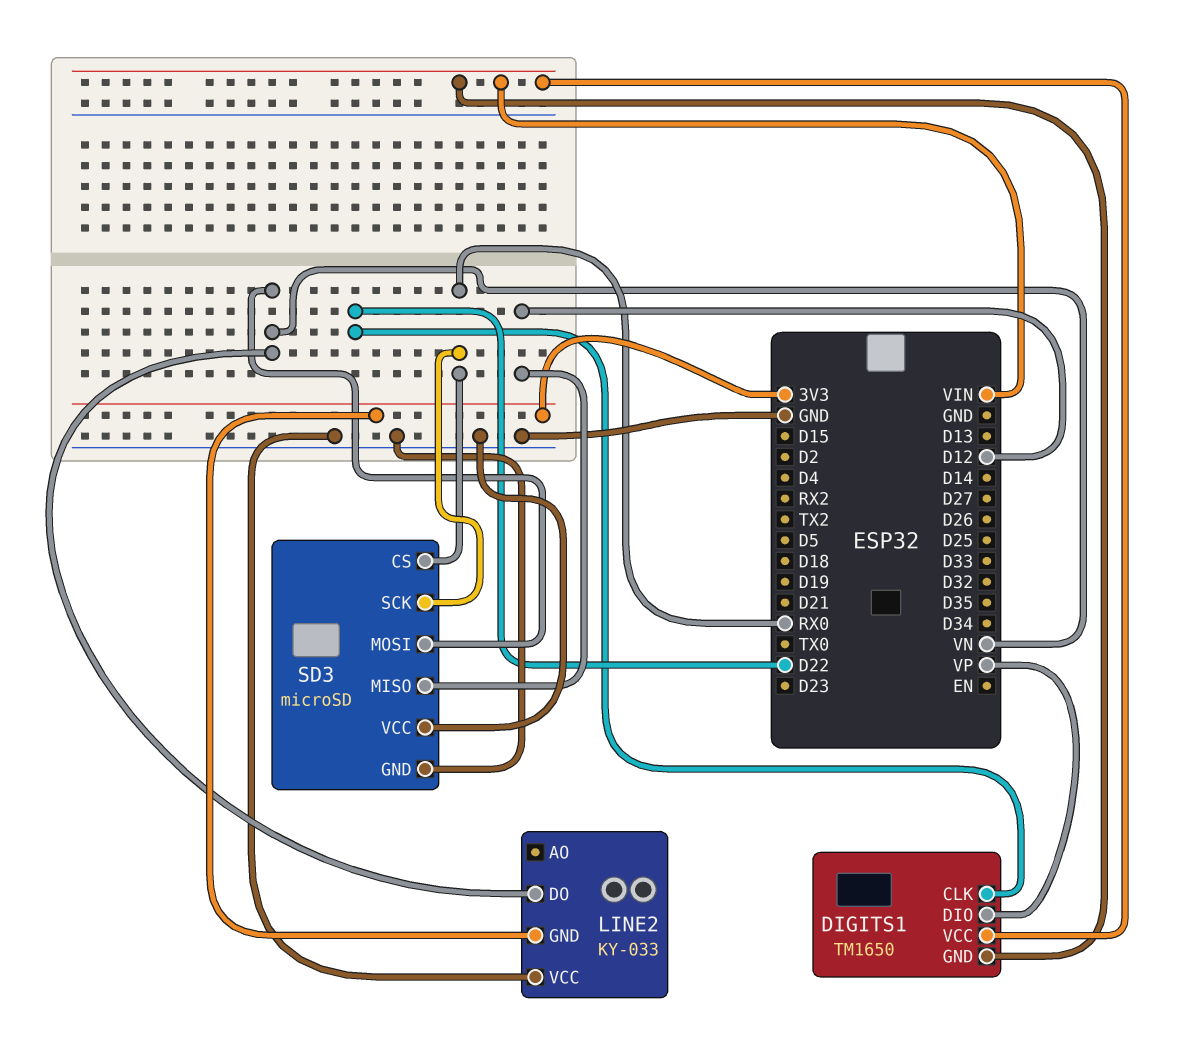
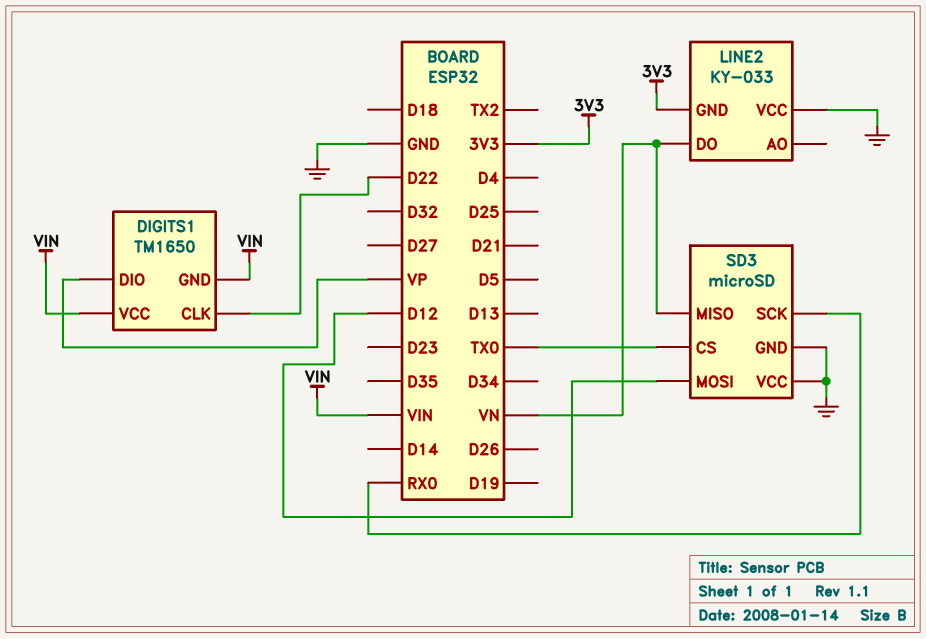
SD3 pin CS: RX0 -> TX0
SD3 pin MISO: D12 -> VN
SD3 pin MOSI: VN -> D12

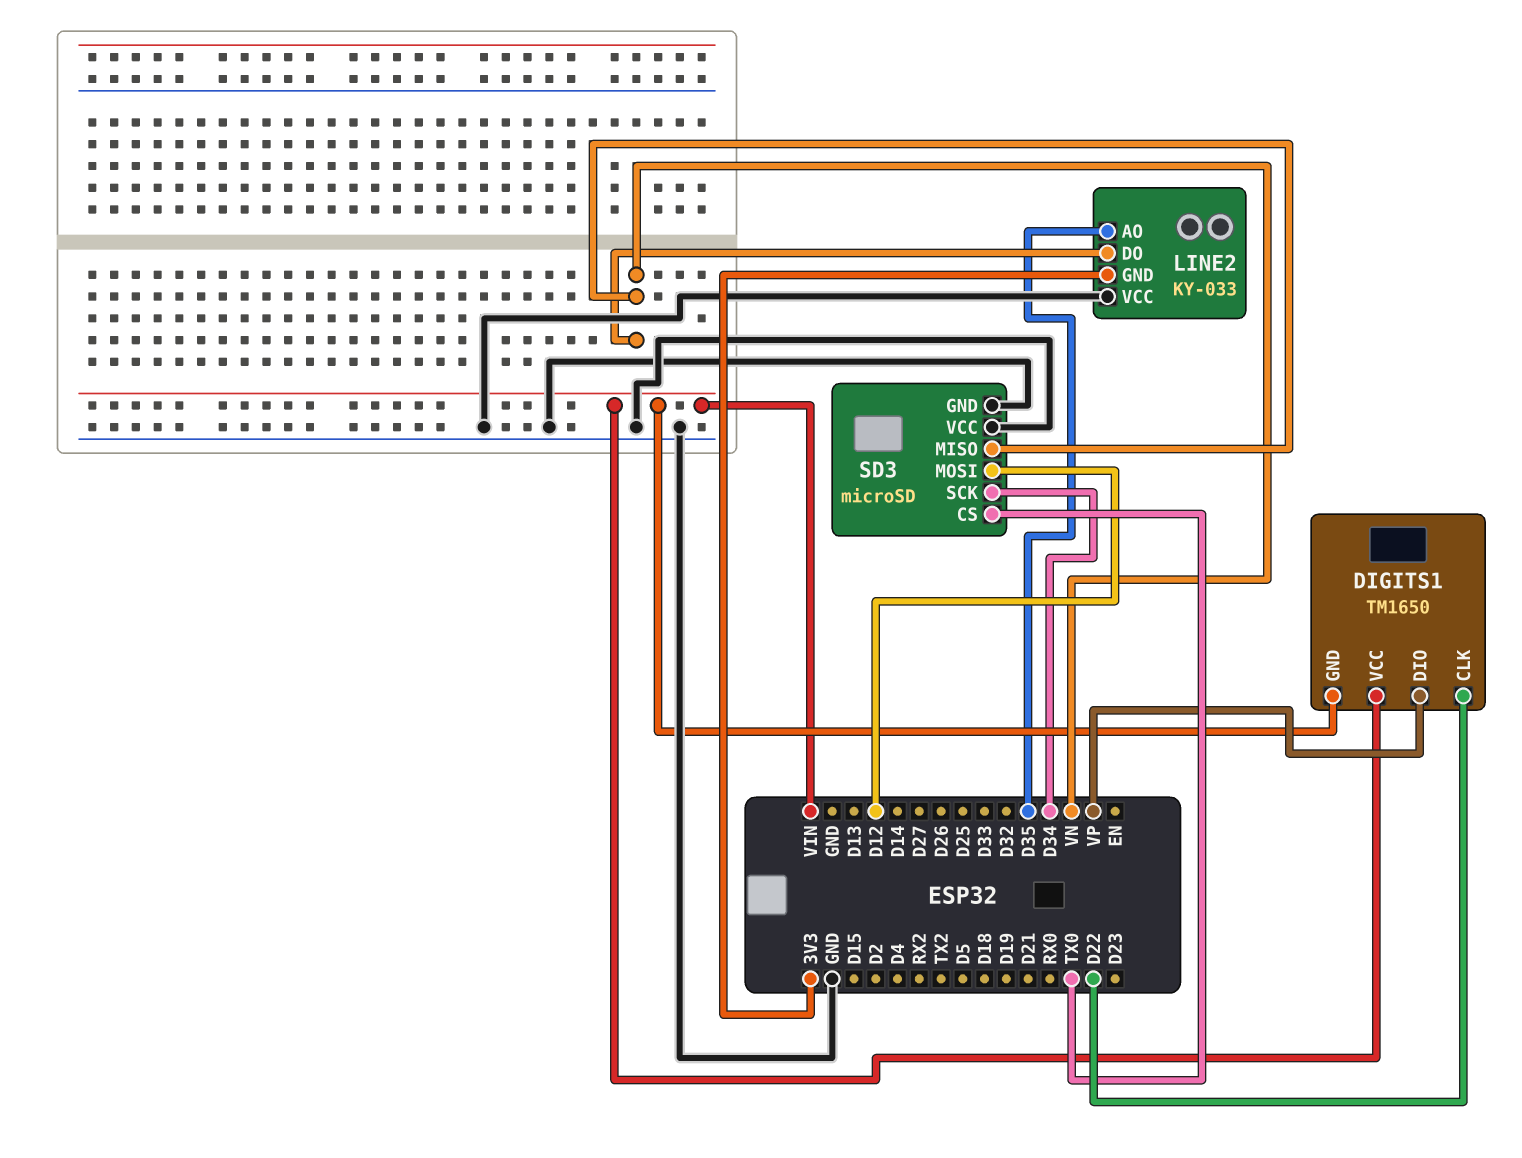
LINE2 pin AO: none -> D35
SD3 pin SCK: RX0 -> D34

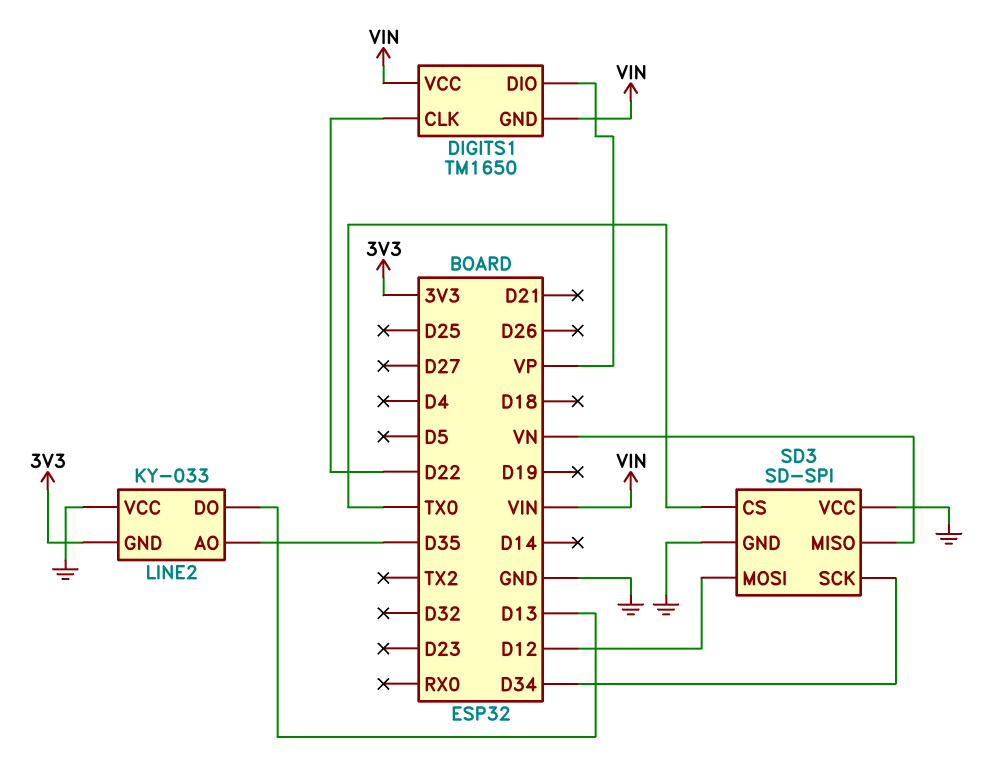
LINE2 pin DO: VN -> D13
SD3: microSD -> SD-SPI

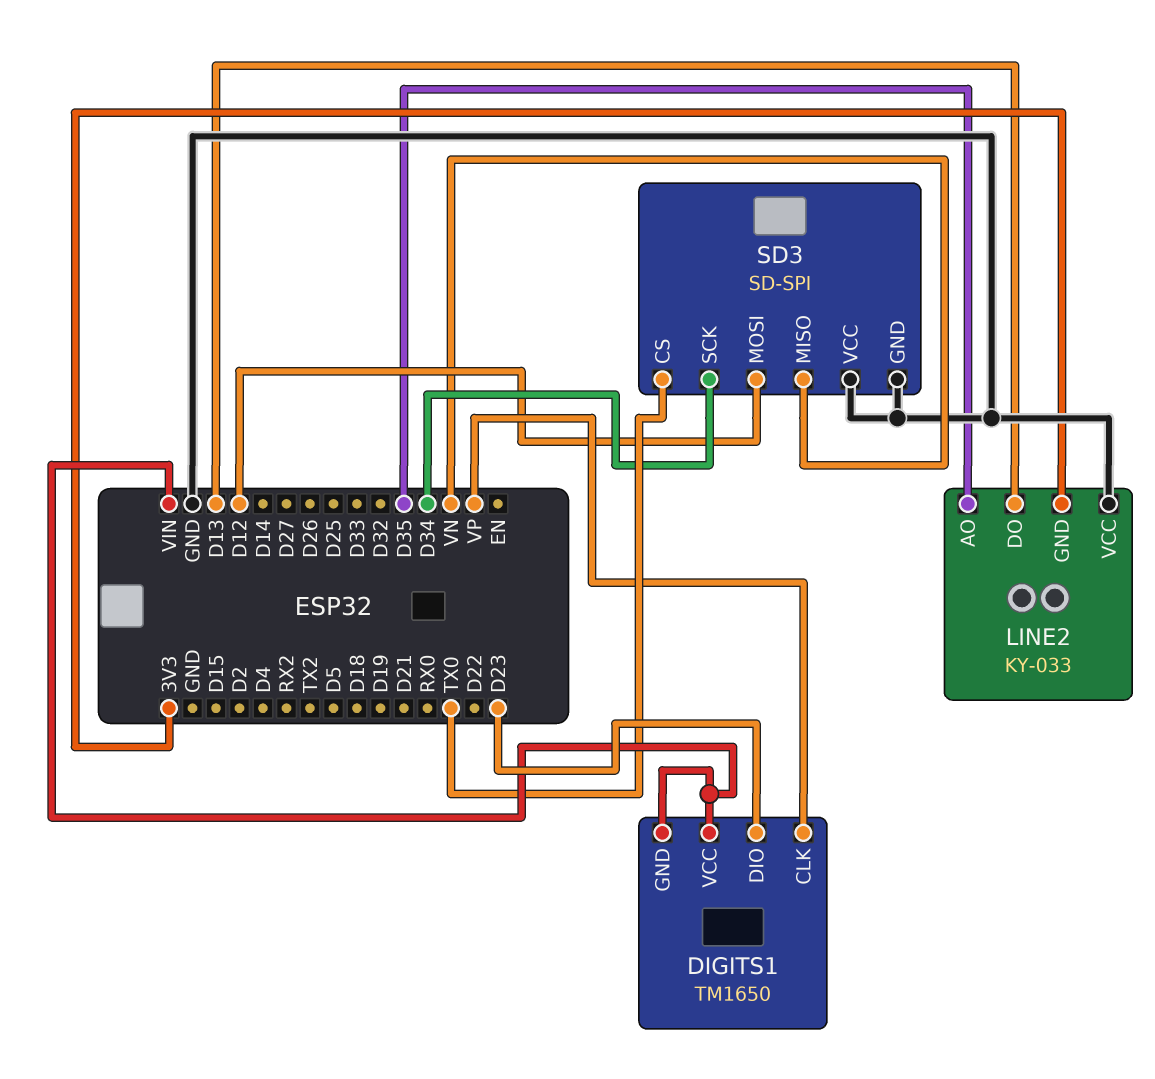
DIGITS1 pin CLK: D22 -> VP
DIGITS1 pin DIO: VP -> D23

